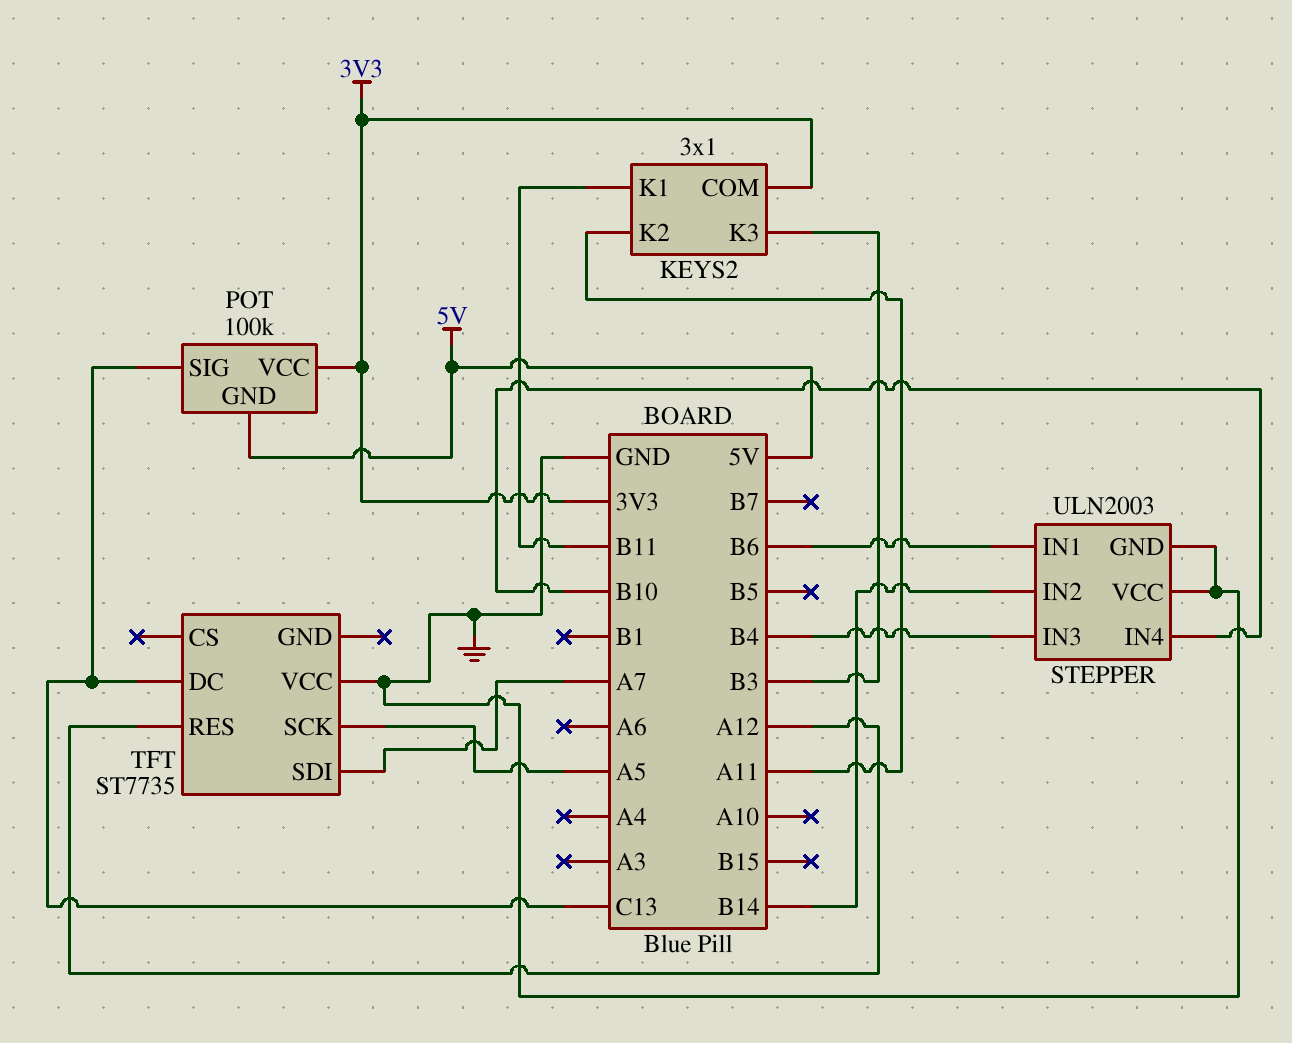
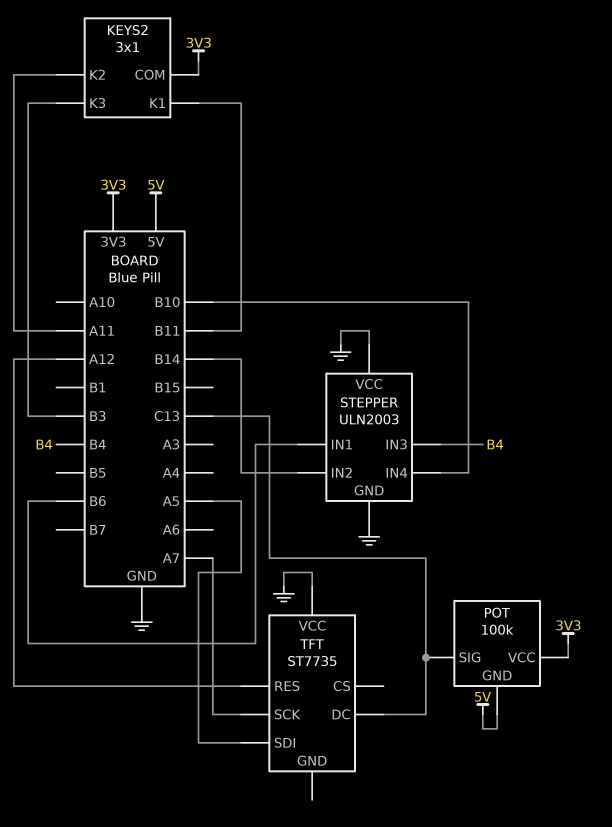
TFT pin SCK: A5 -> A7
TFT pin SDI: A7 -> A5

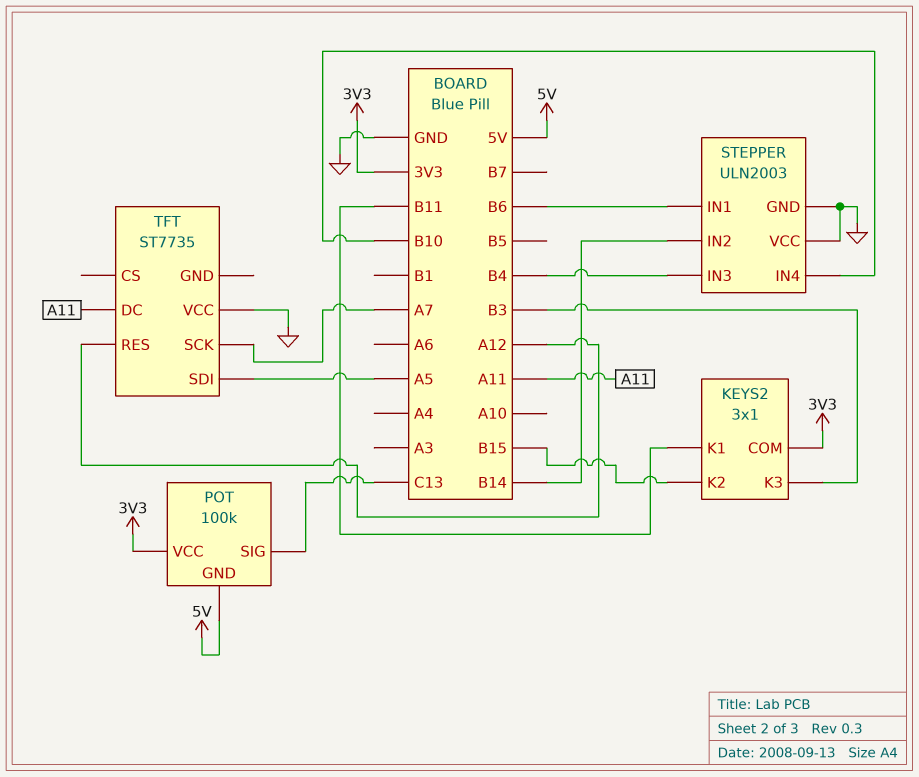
KEYS2 pin K2: A11 -> B15
TFT pin DC: C13 -> A11

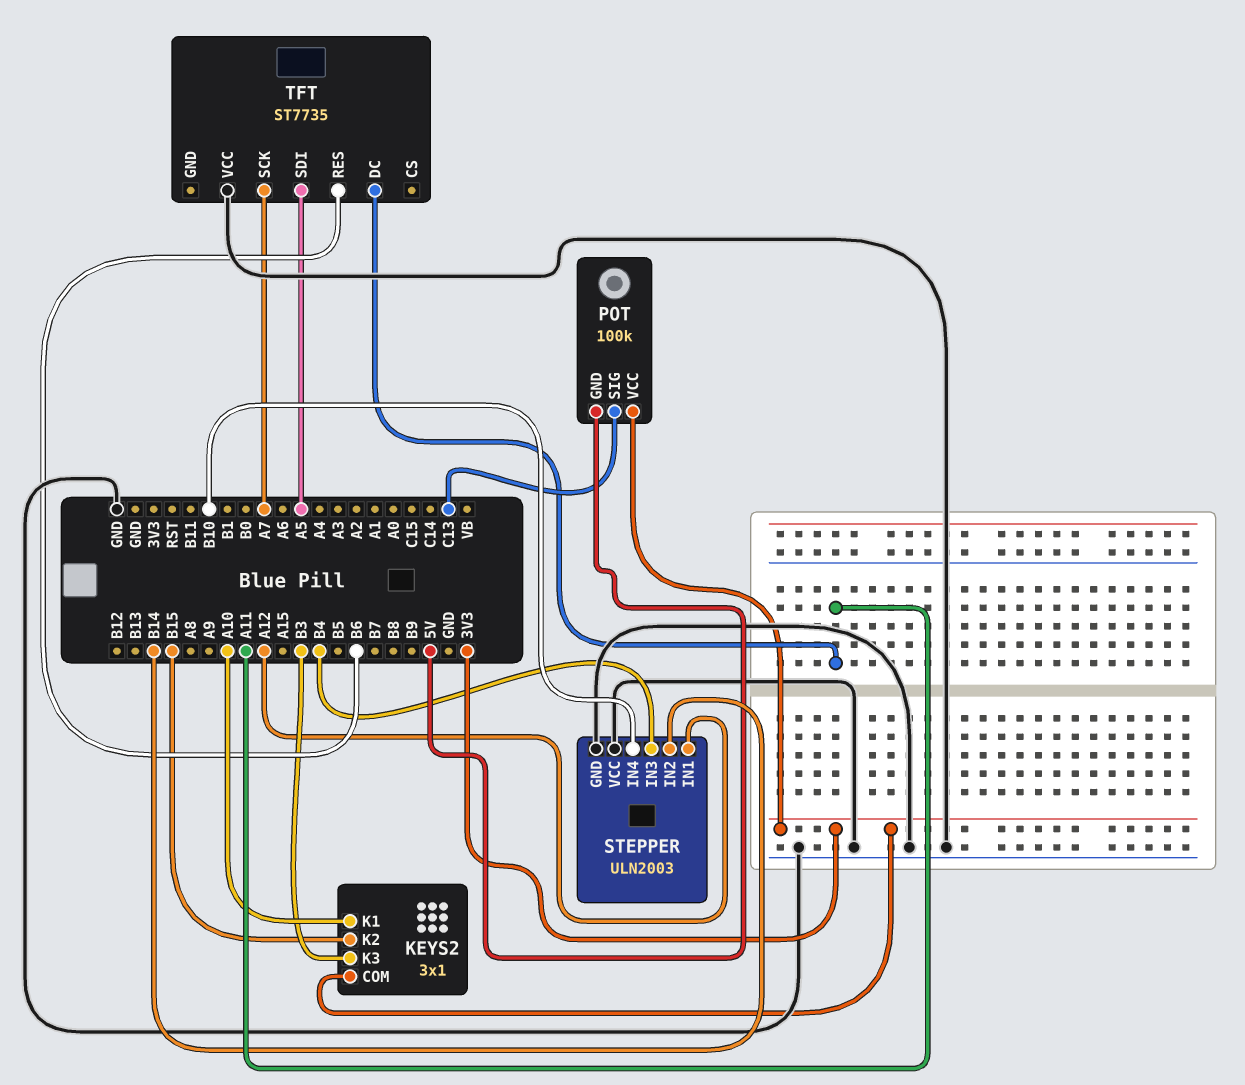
KEYS2 pin K1: B11 -> A10
STEPPER pin IN1: B6 -> A12
TFT pin RES: A12 -> B6

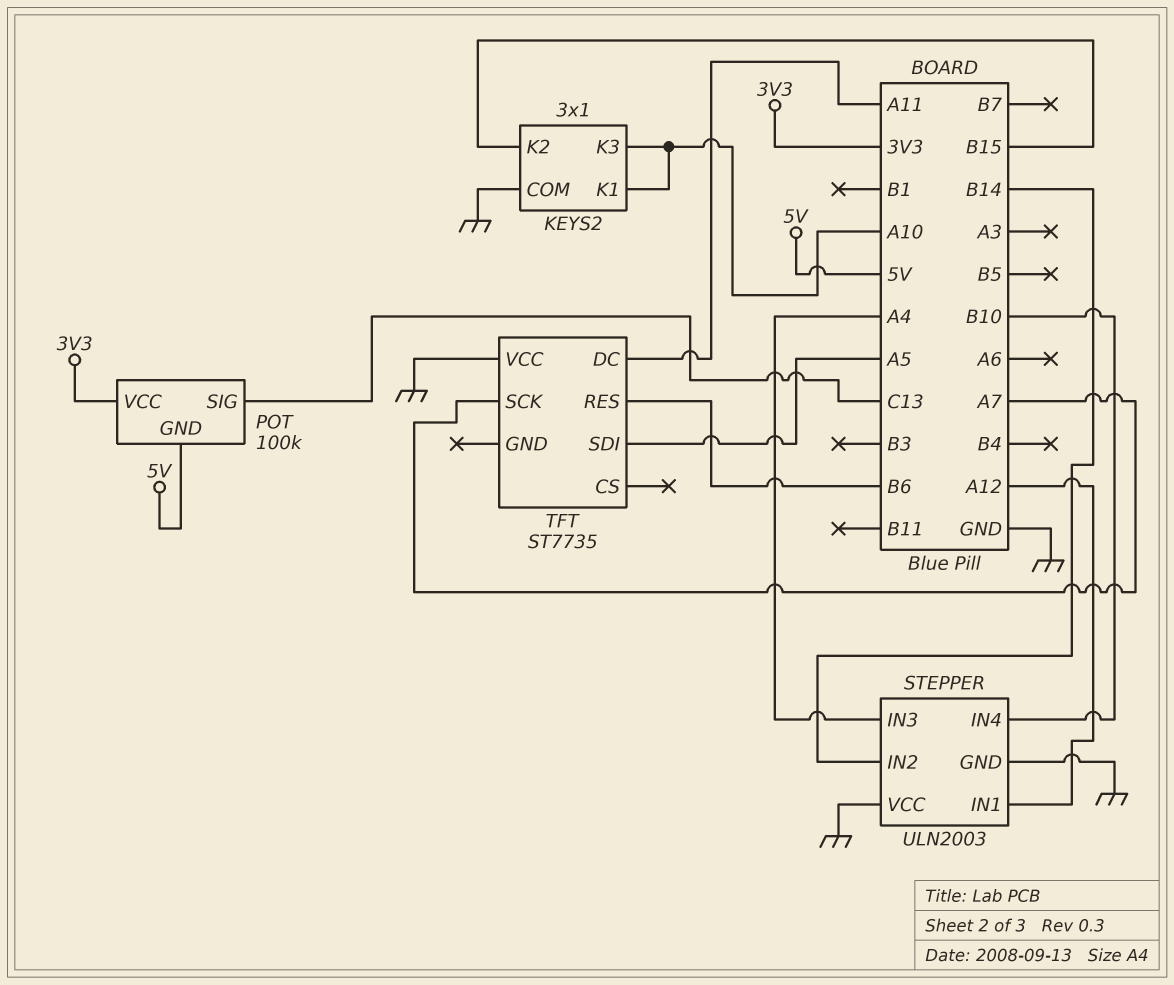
KEYS2 pin COM: 3V3 -> GND
KEYS2 pin K3: B3 -> A10
STEPPER pin IN3: B4 -> A4

